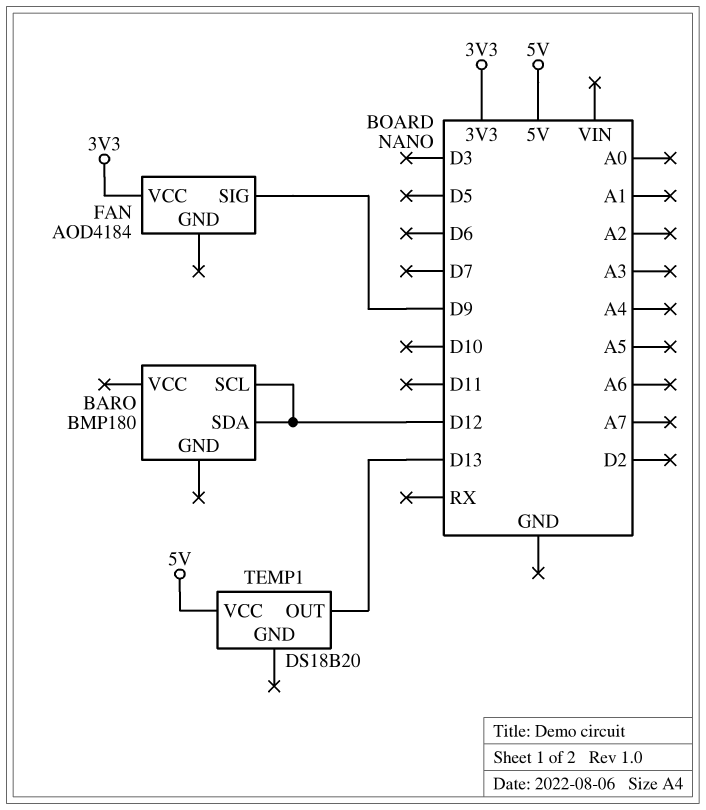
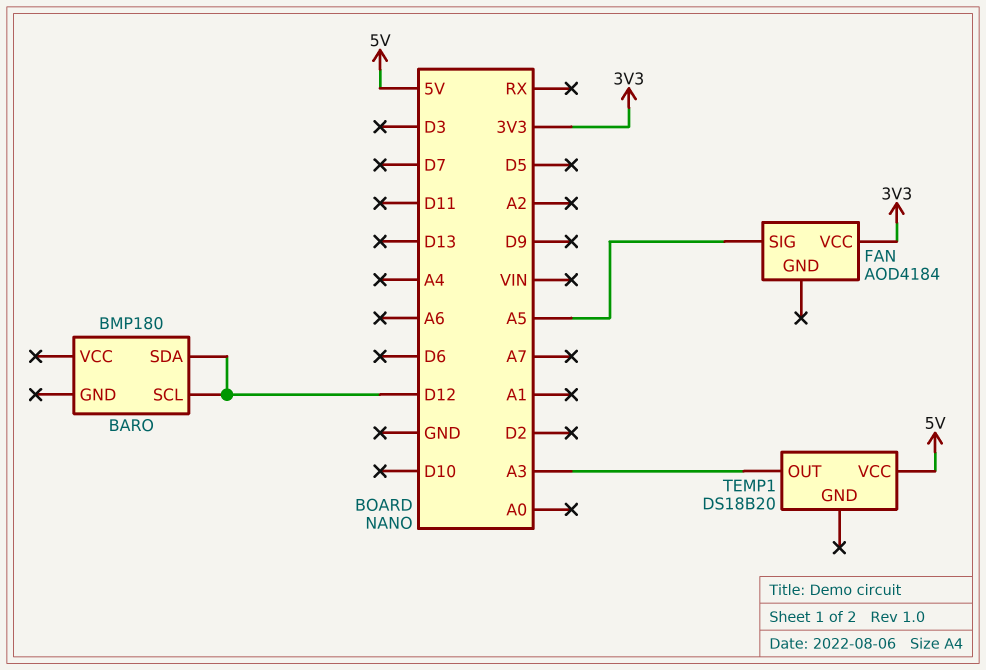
FAN pin SIG: D9 -> A5
TEMP1 pin OUT: D13 -> A3

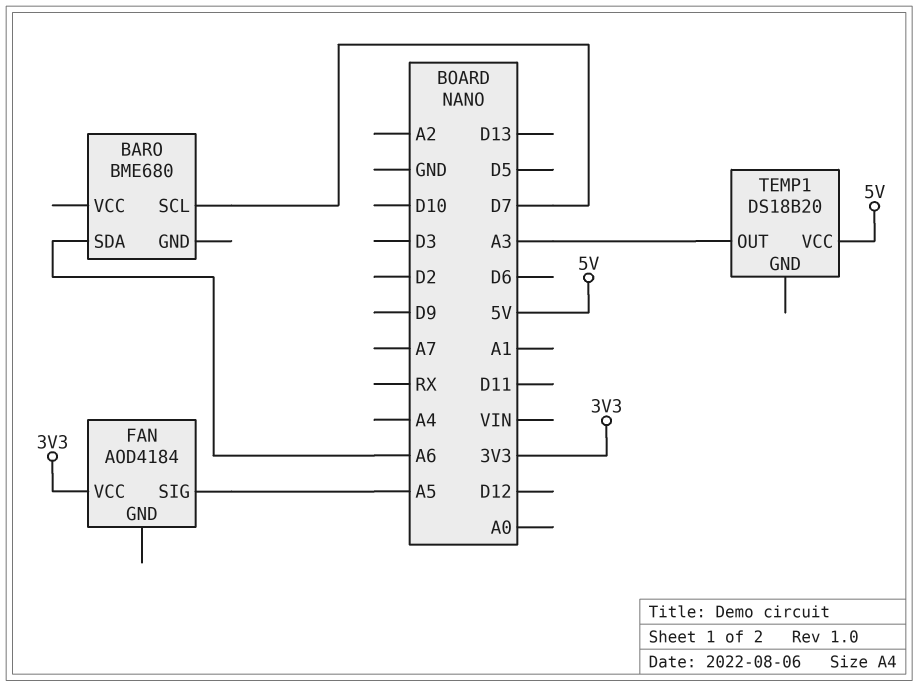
BARO: BMP180 -> BME680
BARO pin SCL: D12 -> D7
BARO pin SDA: D12 -> A6

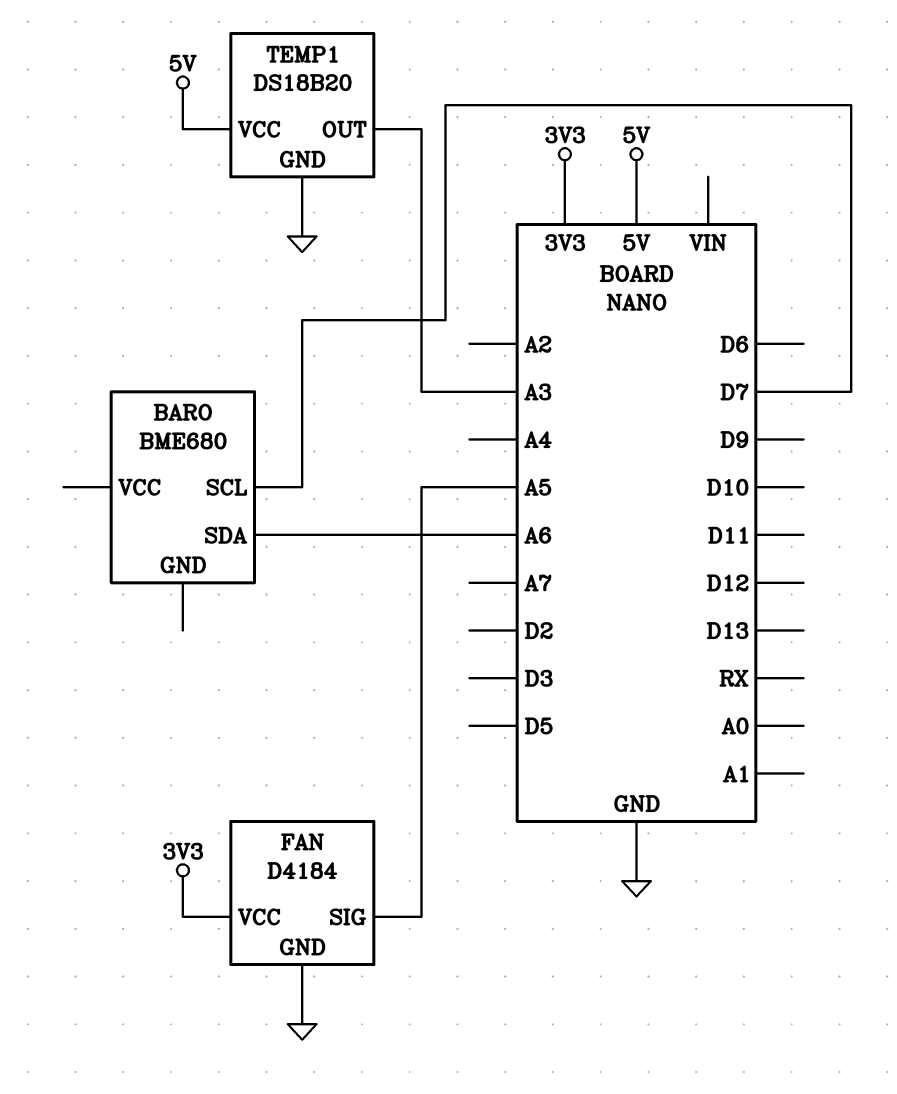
FAN: AOD4184 -> D4184
FAN pin GND: none -> GND
TEMP1 pin GND: none -> GND

